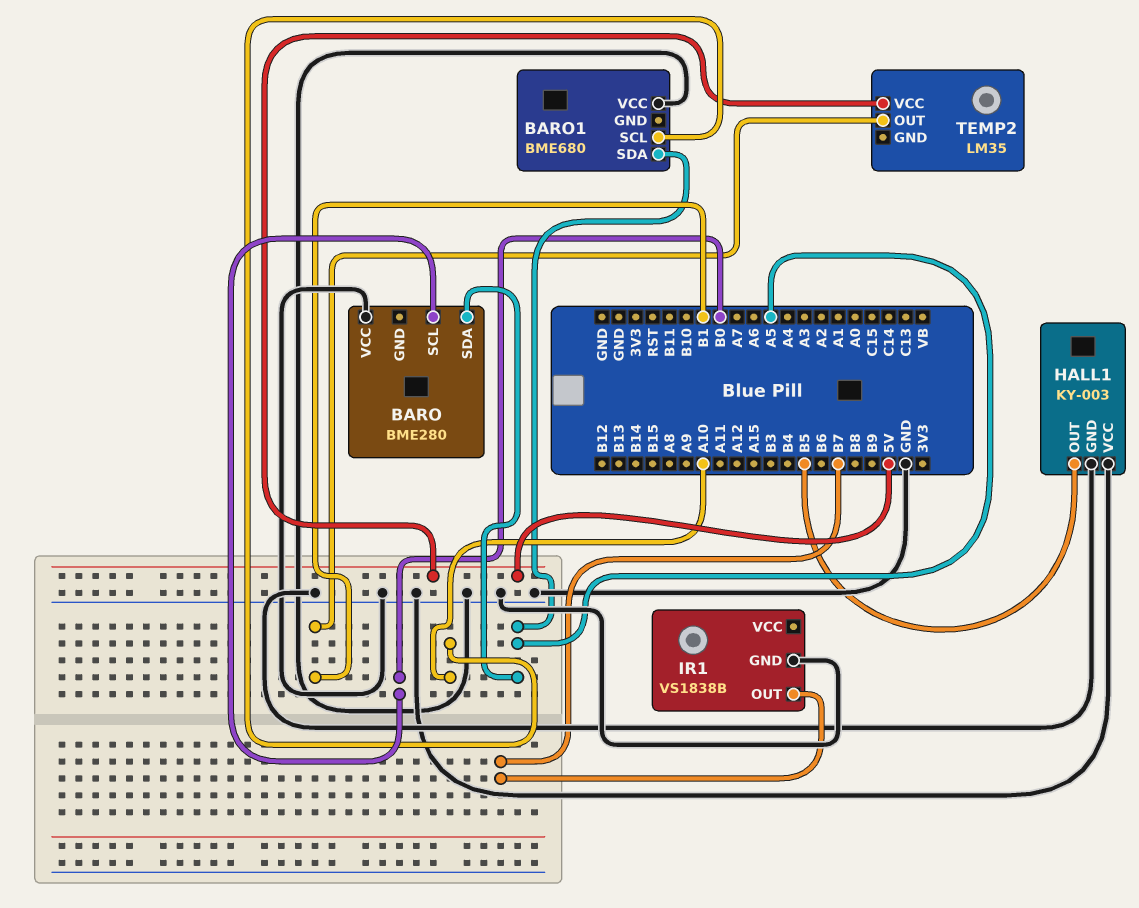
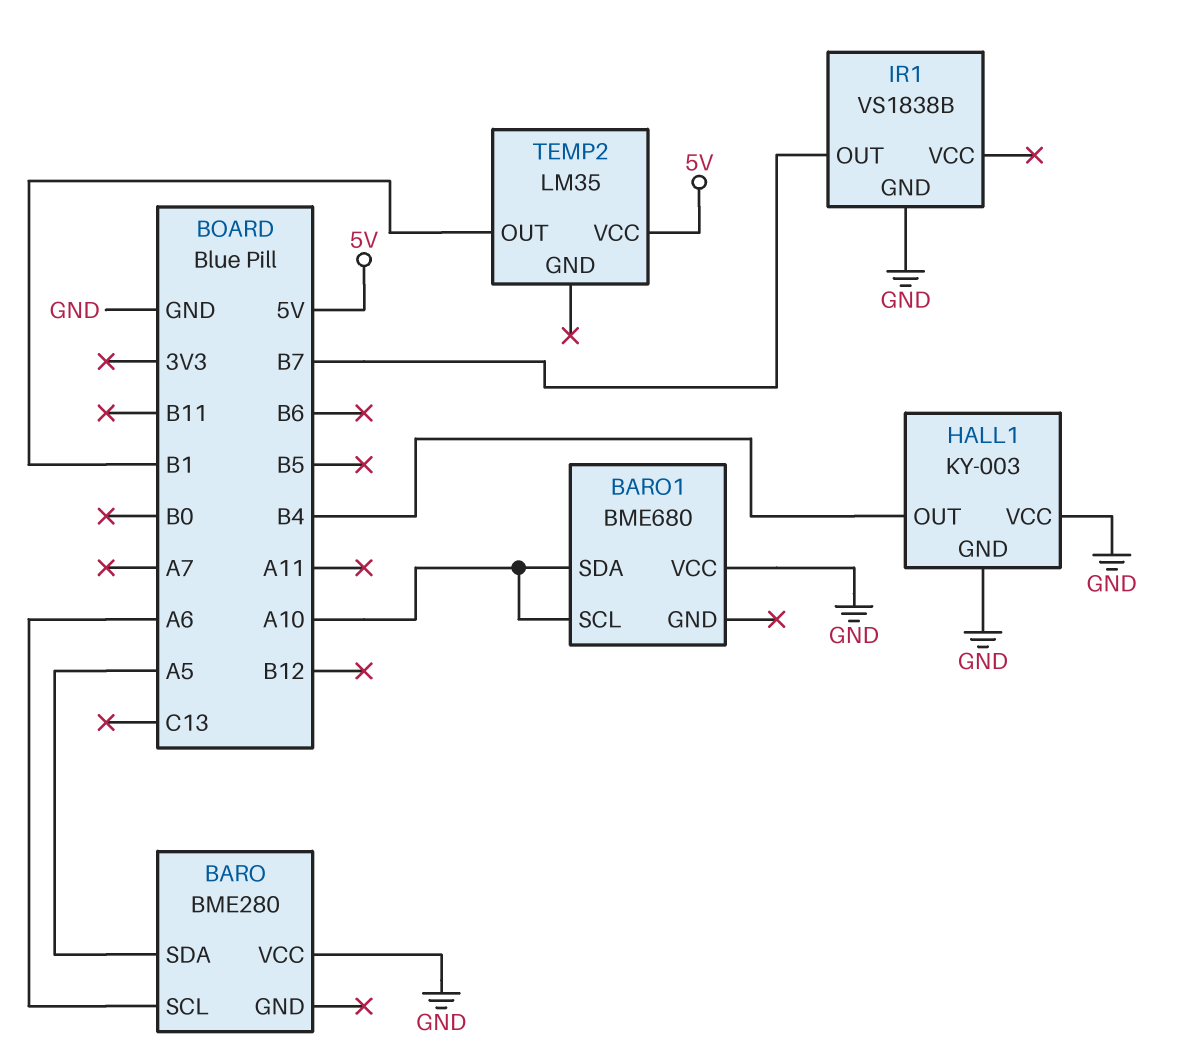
BARO pin SCL: B0 -> A6
BARO1 pin SDA: A5 -> A10
HALL1 pin OUT: B5 -> B4

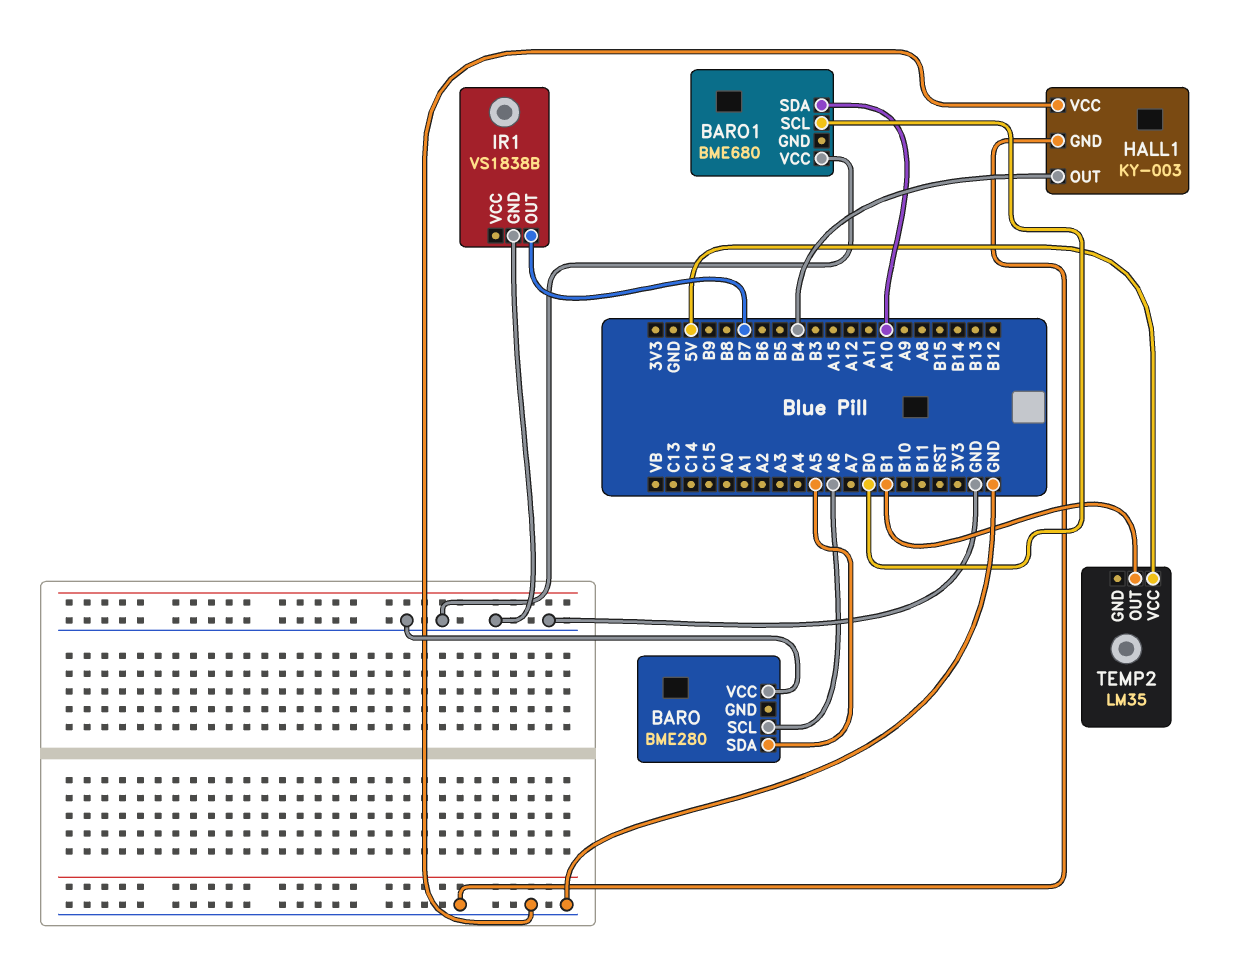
BARO1 pin SCL: A10 -> B0

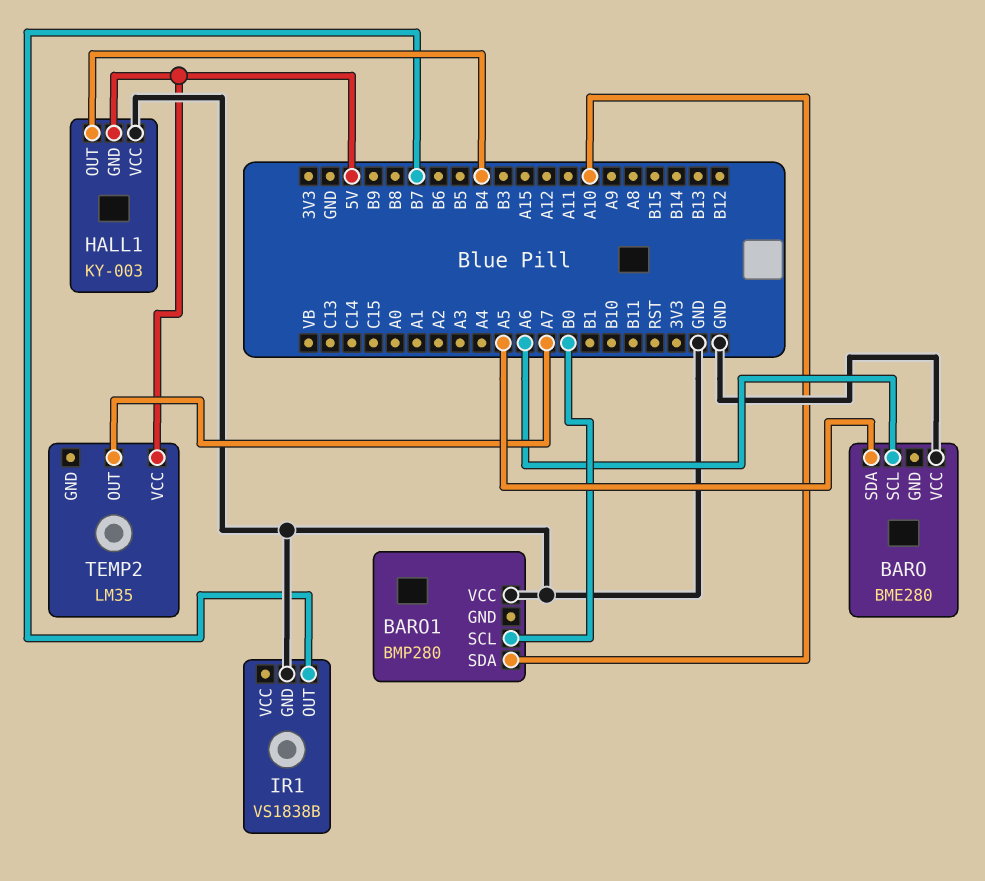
BARO1: BME680 -> BMP280
HALL1 pin GND: GND -> 5V
TEMP2 pin OUT: B1 -> A7

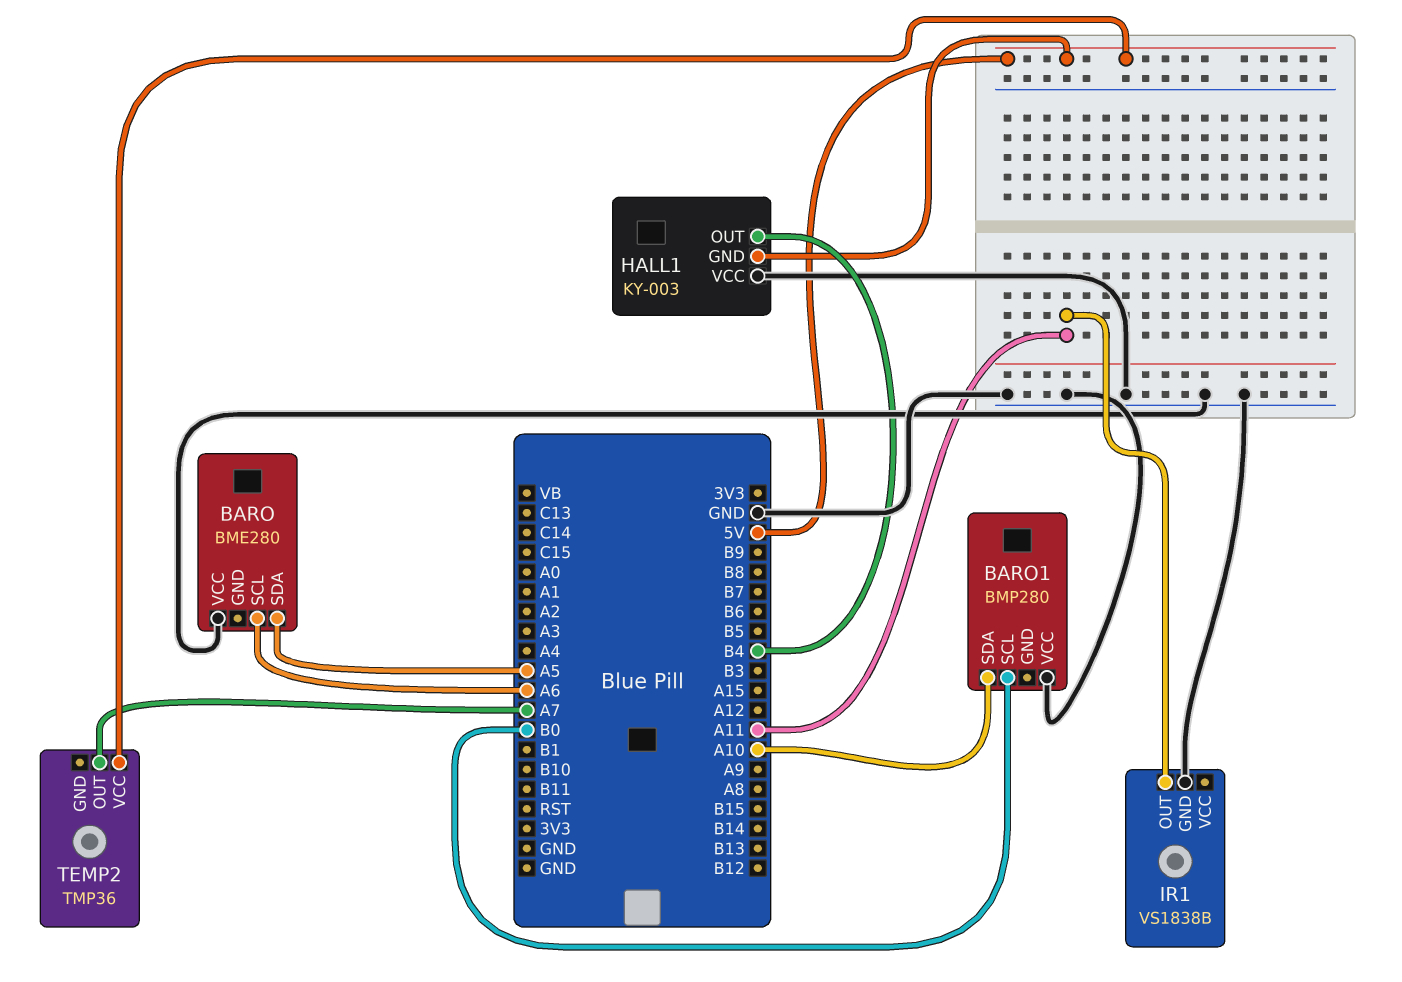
IR1 pin OUT: B7 -> A11
TEMP2: LM35 -> TMP36

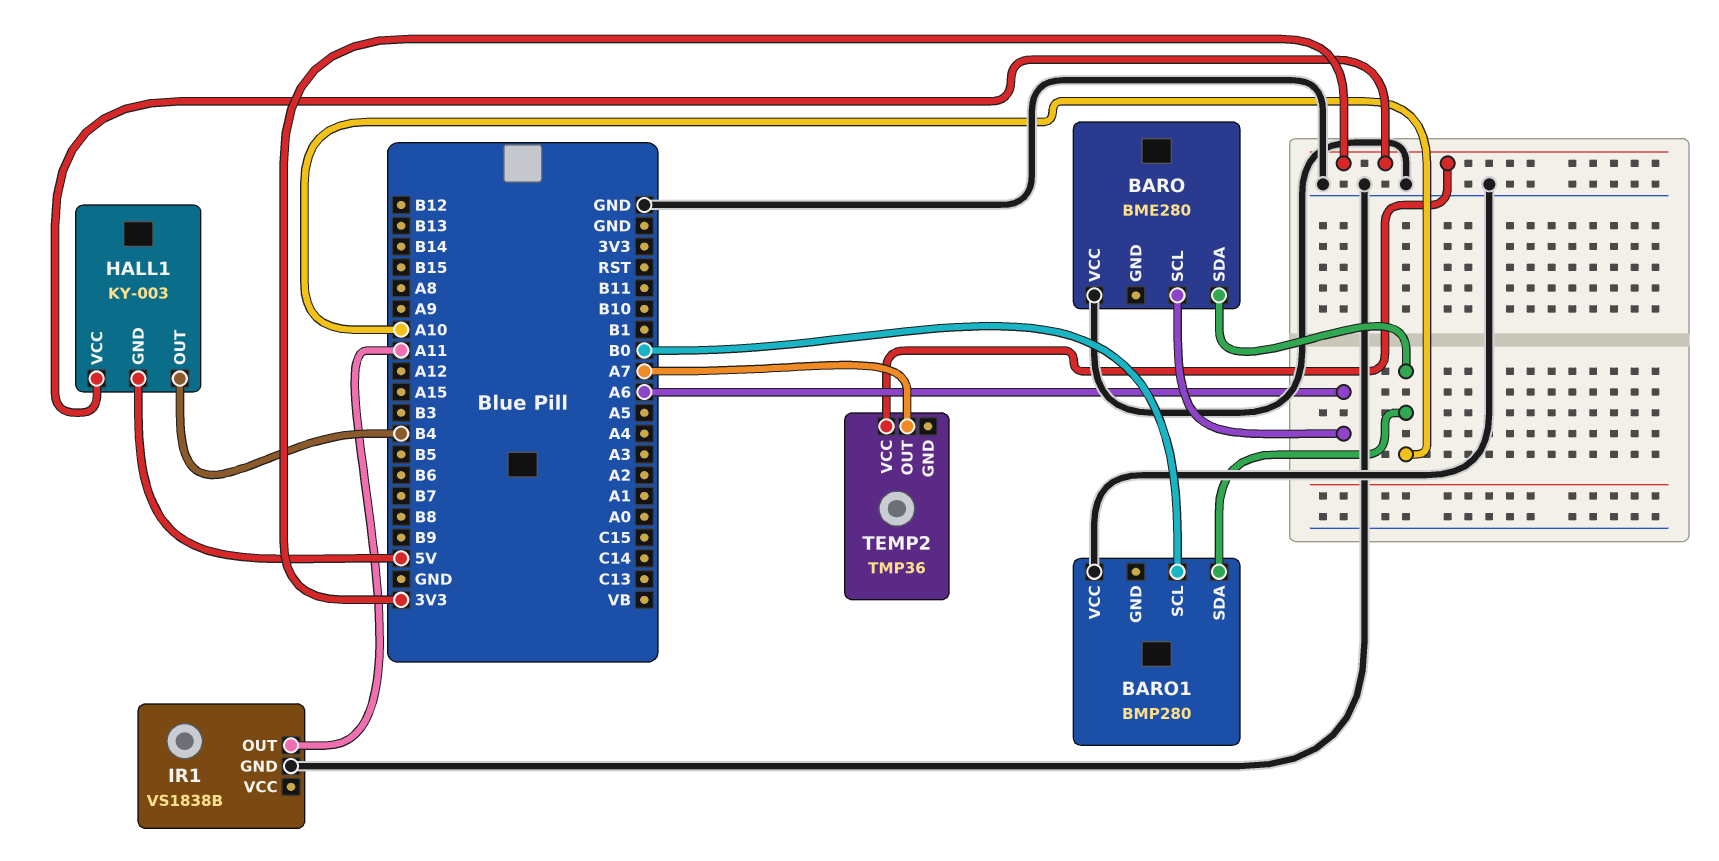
BARO pin SDA: A5 -> A10
HALL1 pin VCC: GND -> 3V3
TEMP2 pin VCC: 5V -> 3V3

